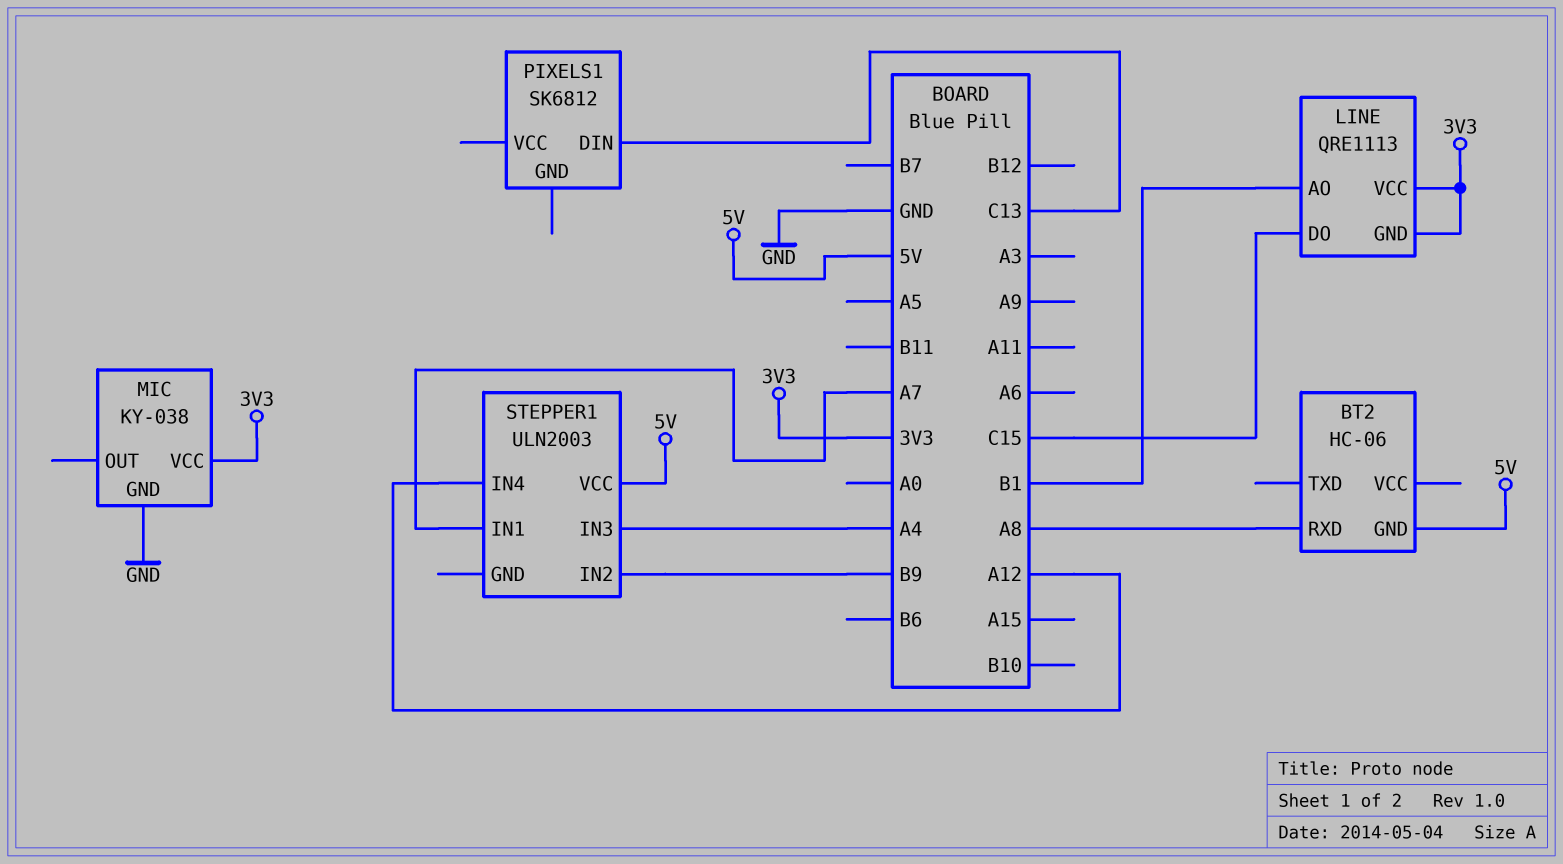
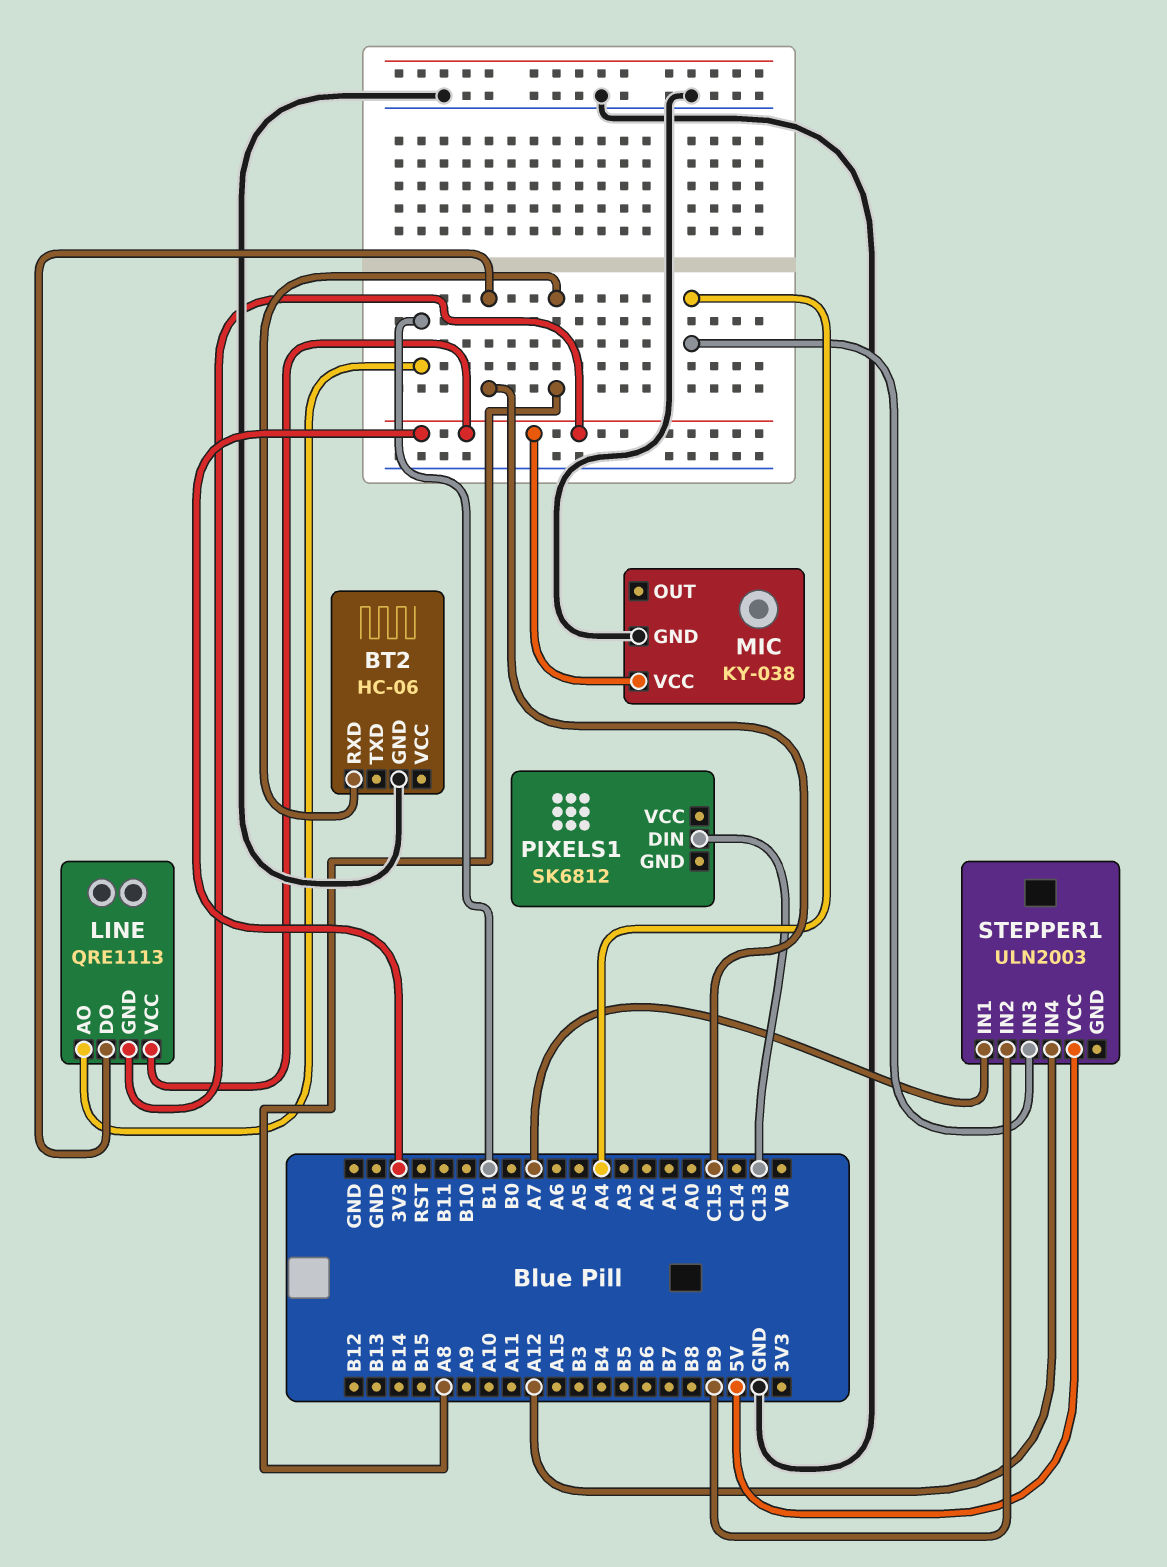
BT2 pin GND: 5V -> GND

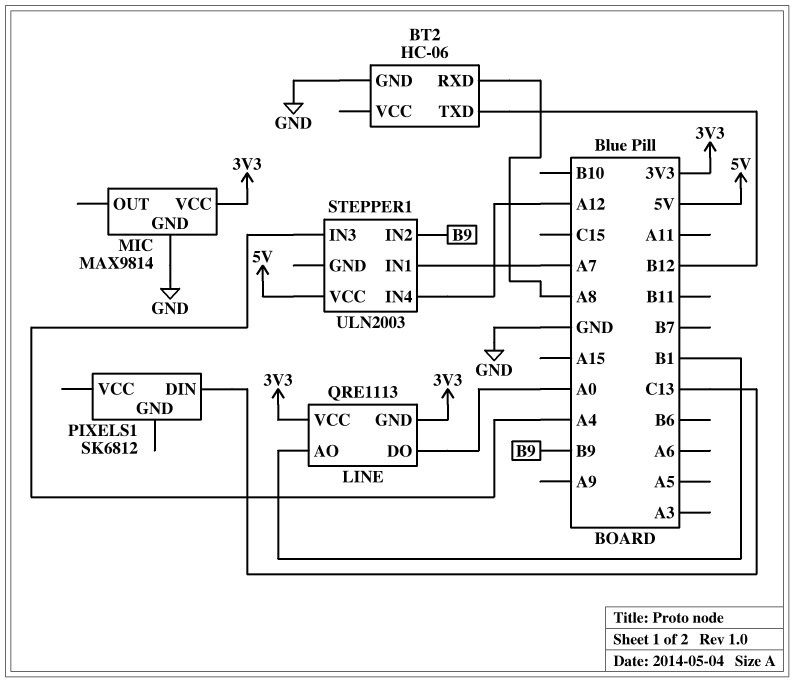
BT2 pin TXD: none -> B12
LINE pin DO: C15 -> A0
MIC: KY-038 -> MAX9814

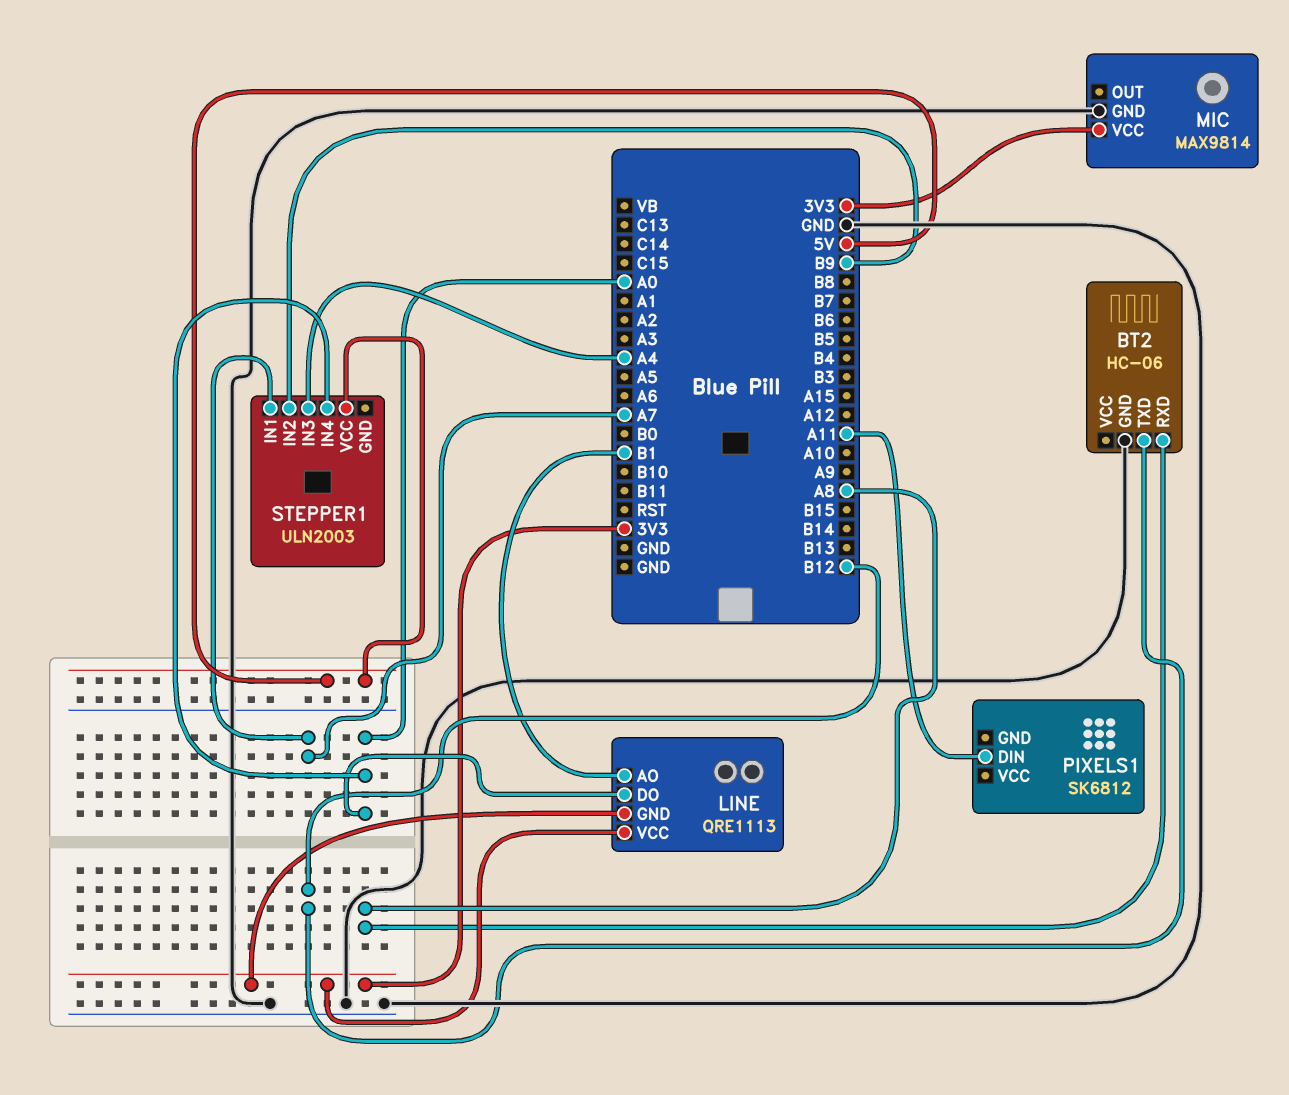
PIXELS1 pin DIN: C13 -> A11
STEPPER1 pin IN4: A12 -> A0

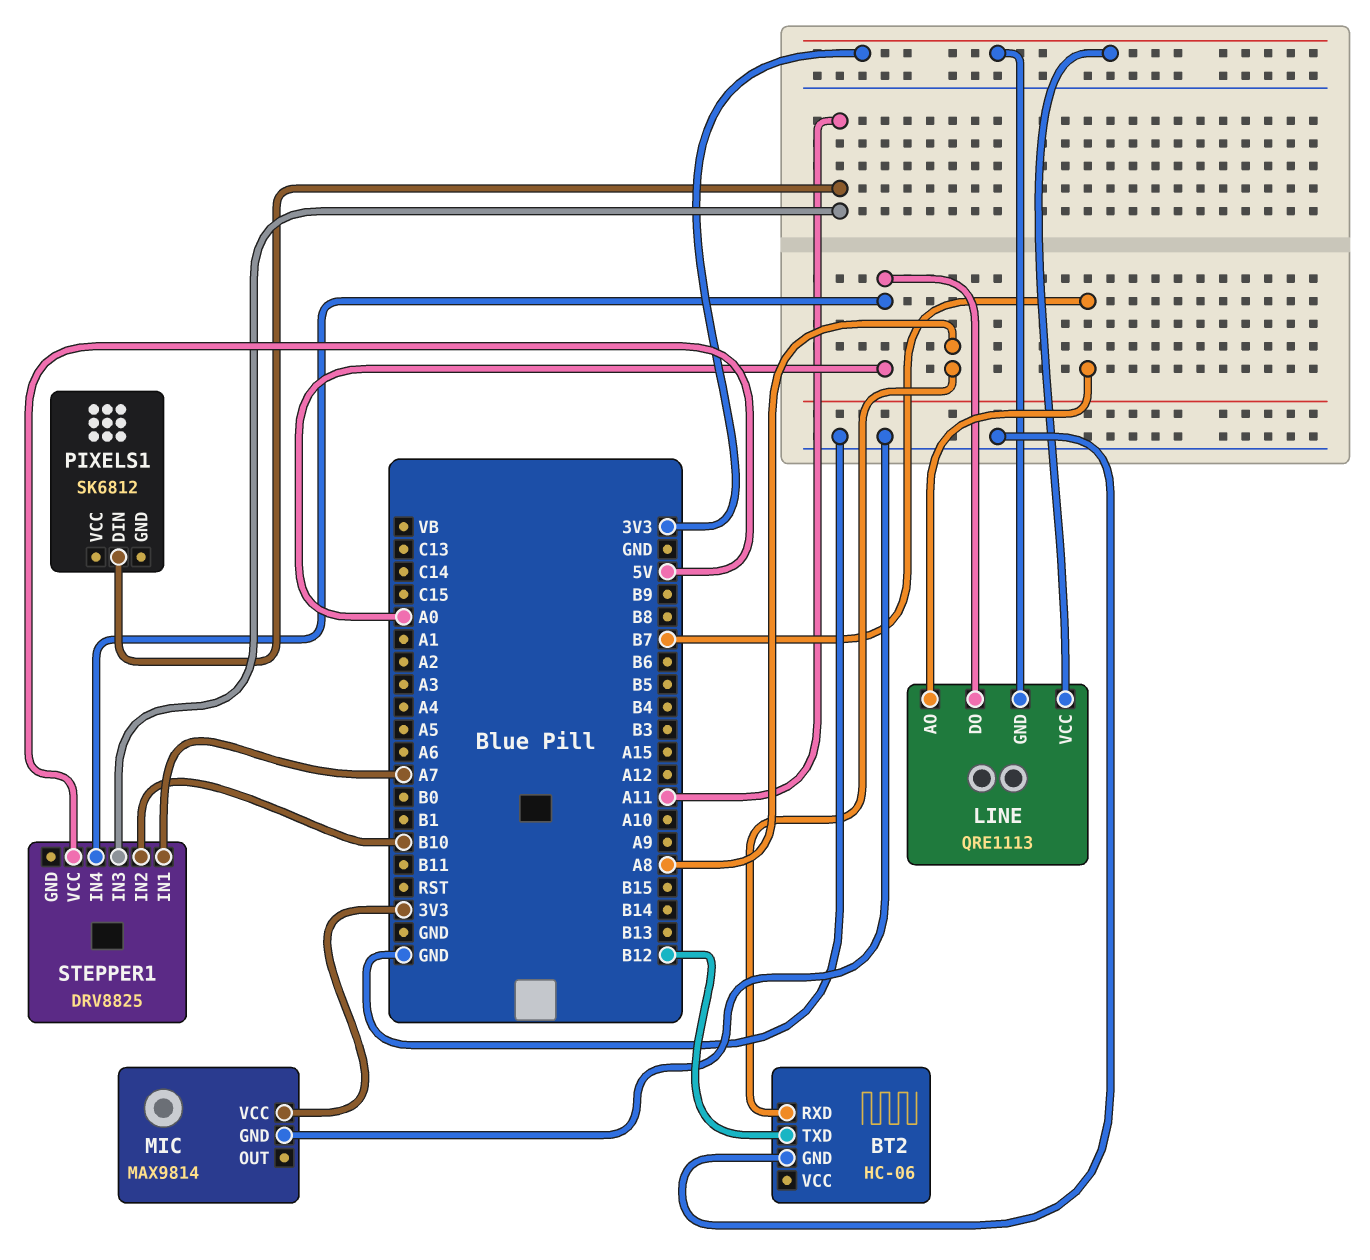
LINE pin AO: B1 -> B7
STEPPER1: ULN2003 -> DRV8825
STEPPER1 pin IN2: B9 -> B10
STEPPER1 pin IN3: A4 -> A11

